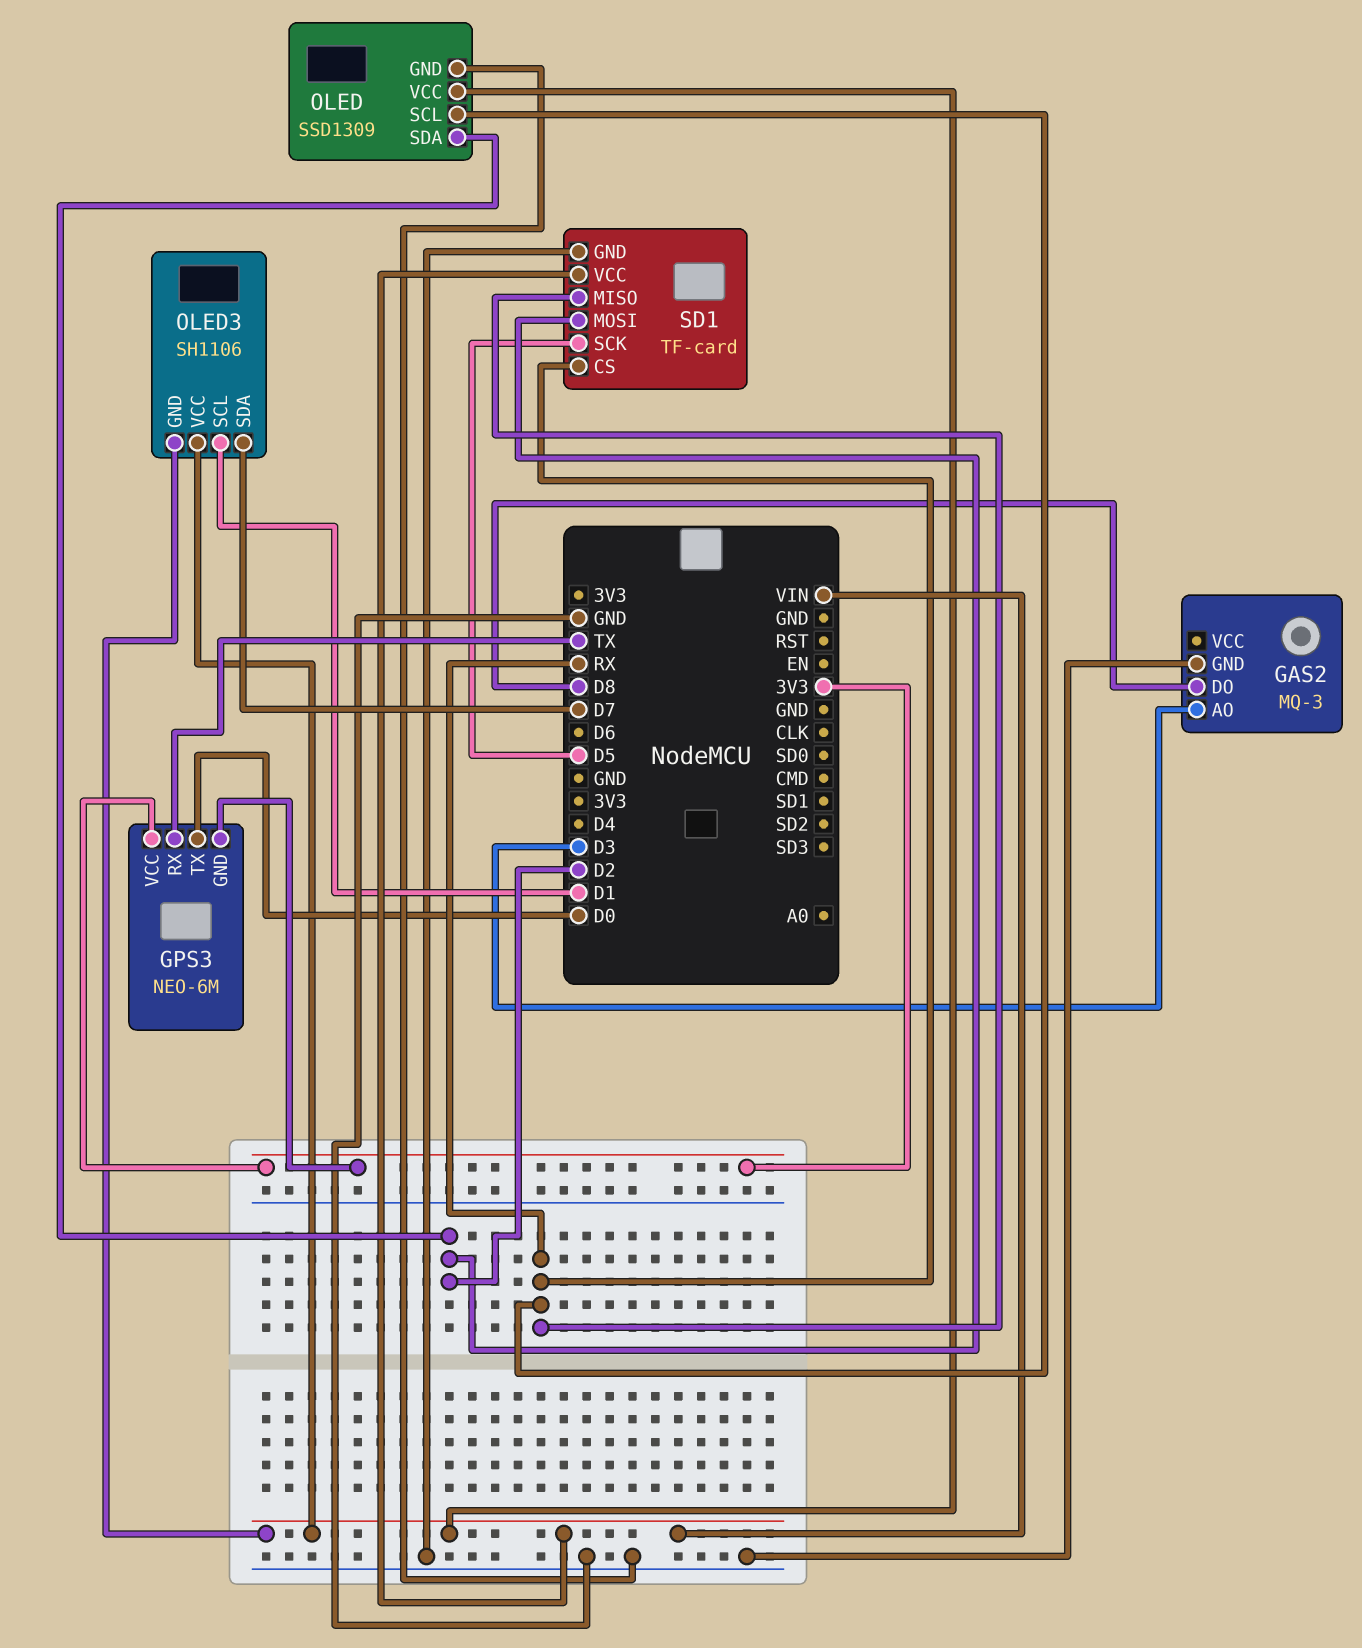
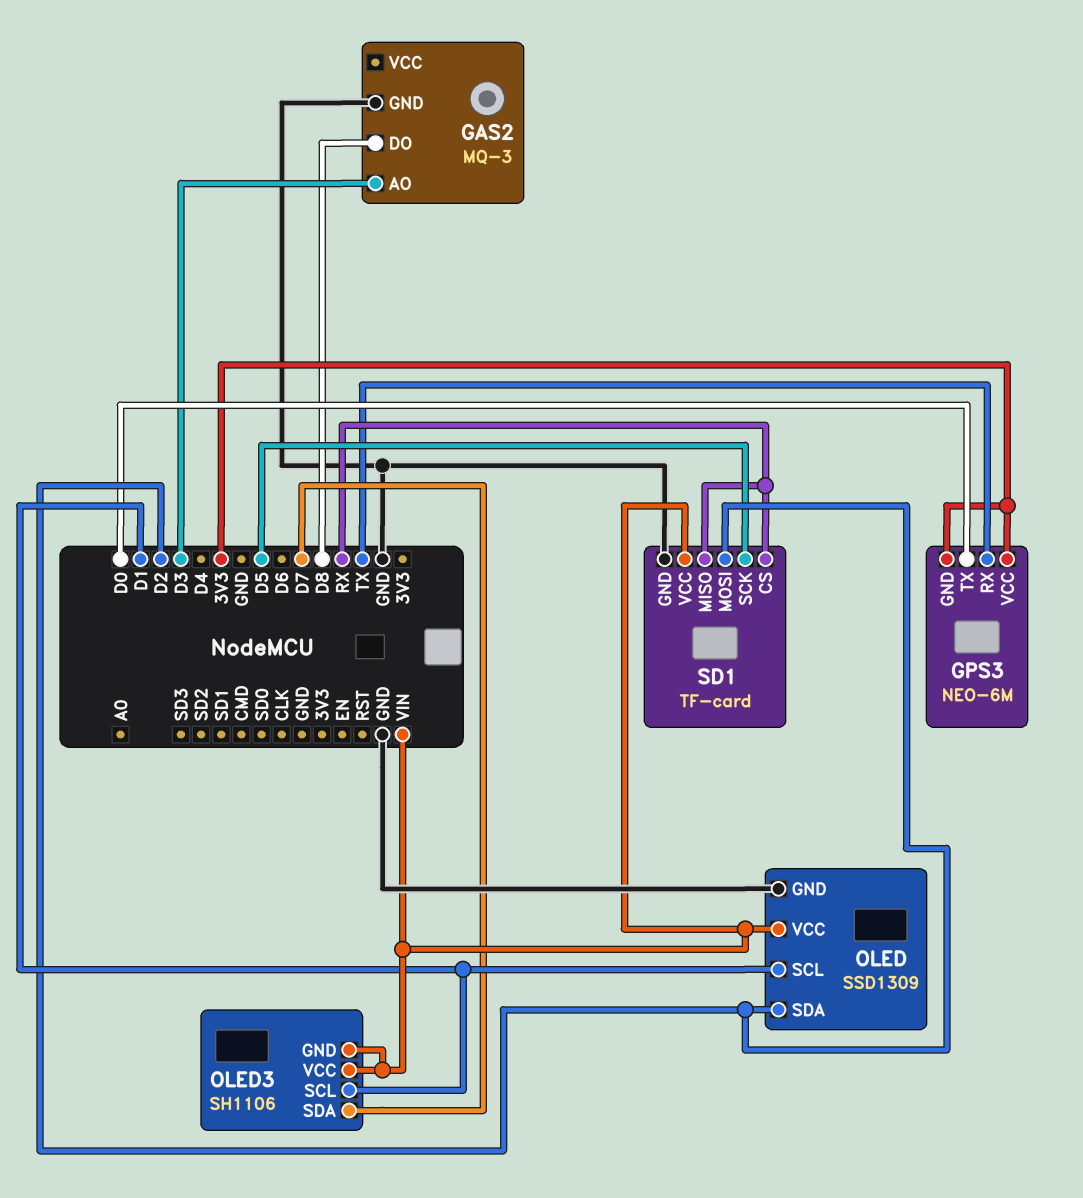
OLED pin SCL: RX -> D1

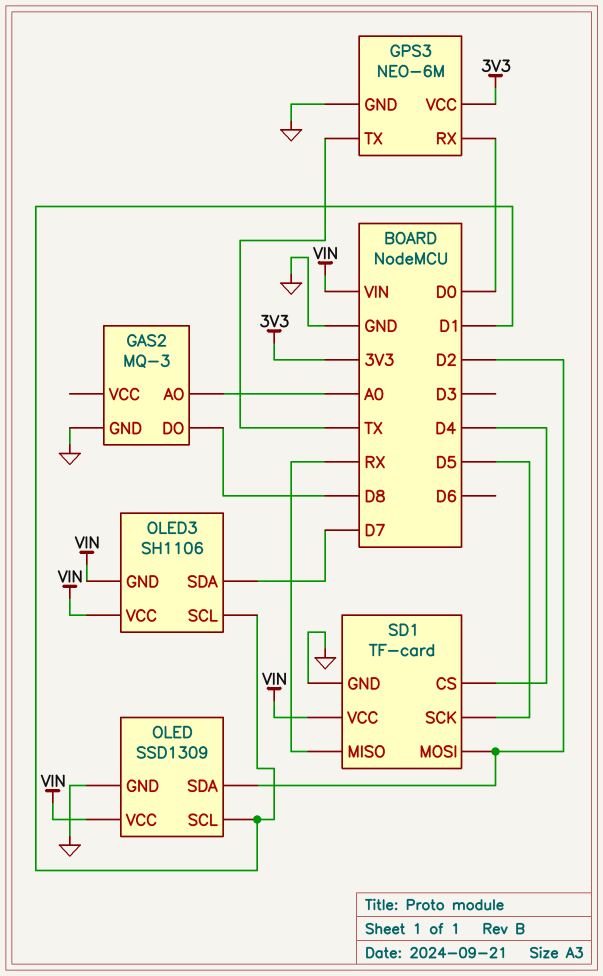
GAS2 pin AO: D3 -> A0
GPS3 pin GND: 3V3 -> GND
GPS3 pin RX: TX -> D0
GPS3 pin TX: D0 -> TX
SD1 pin CS: RX -> D4

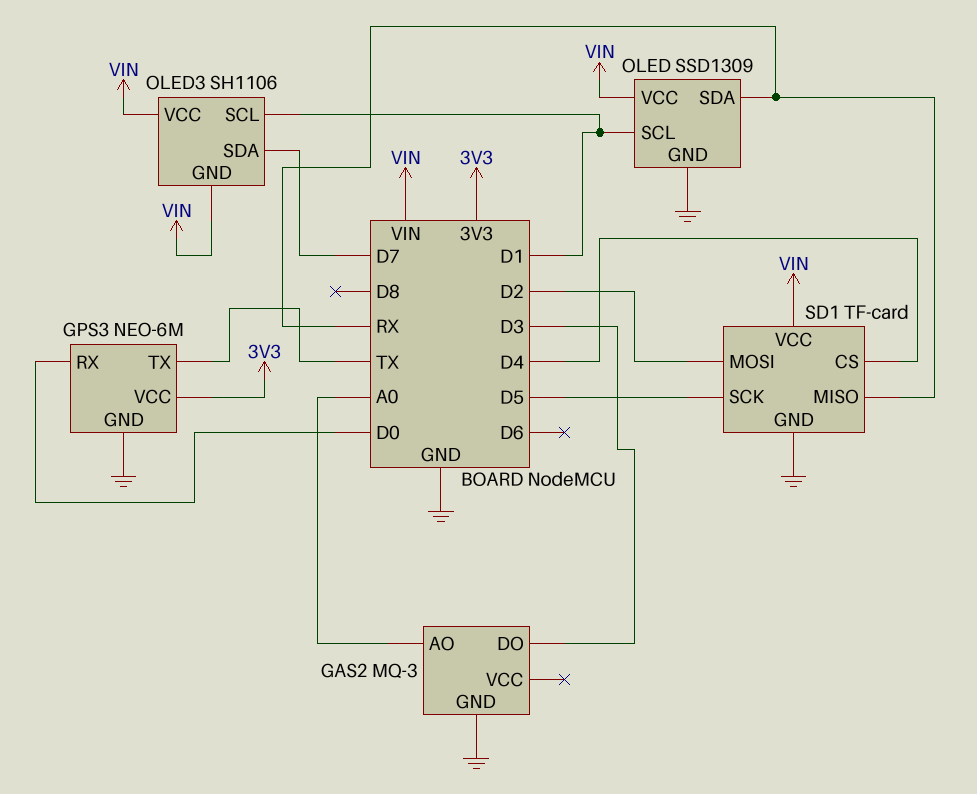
GAS2 pin DO: D8 -> D3
OLED pin SDA: D2 -> RX

